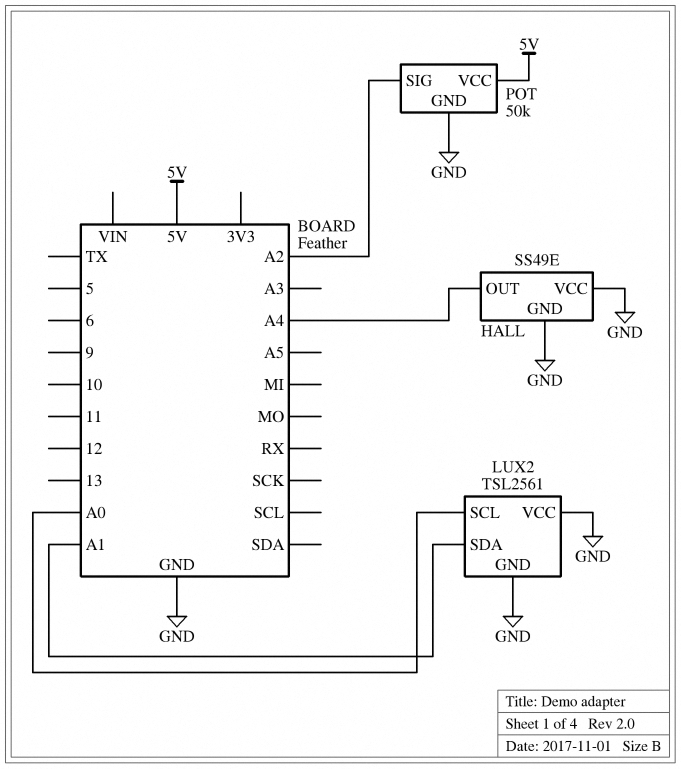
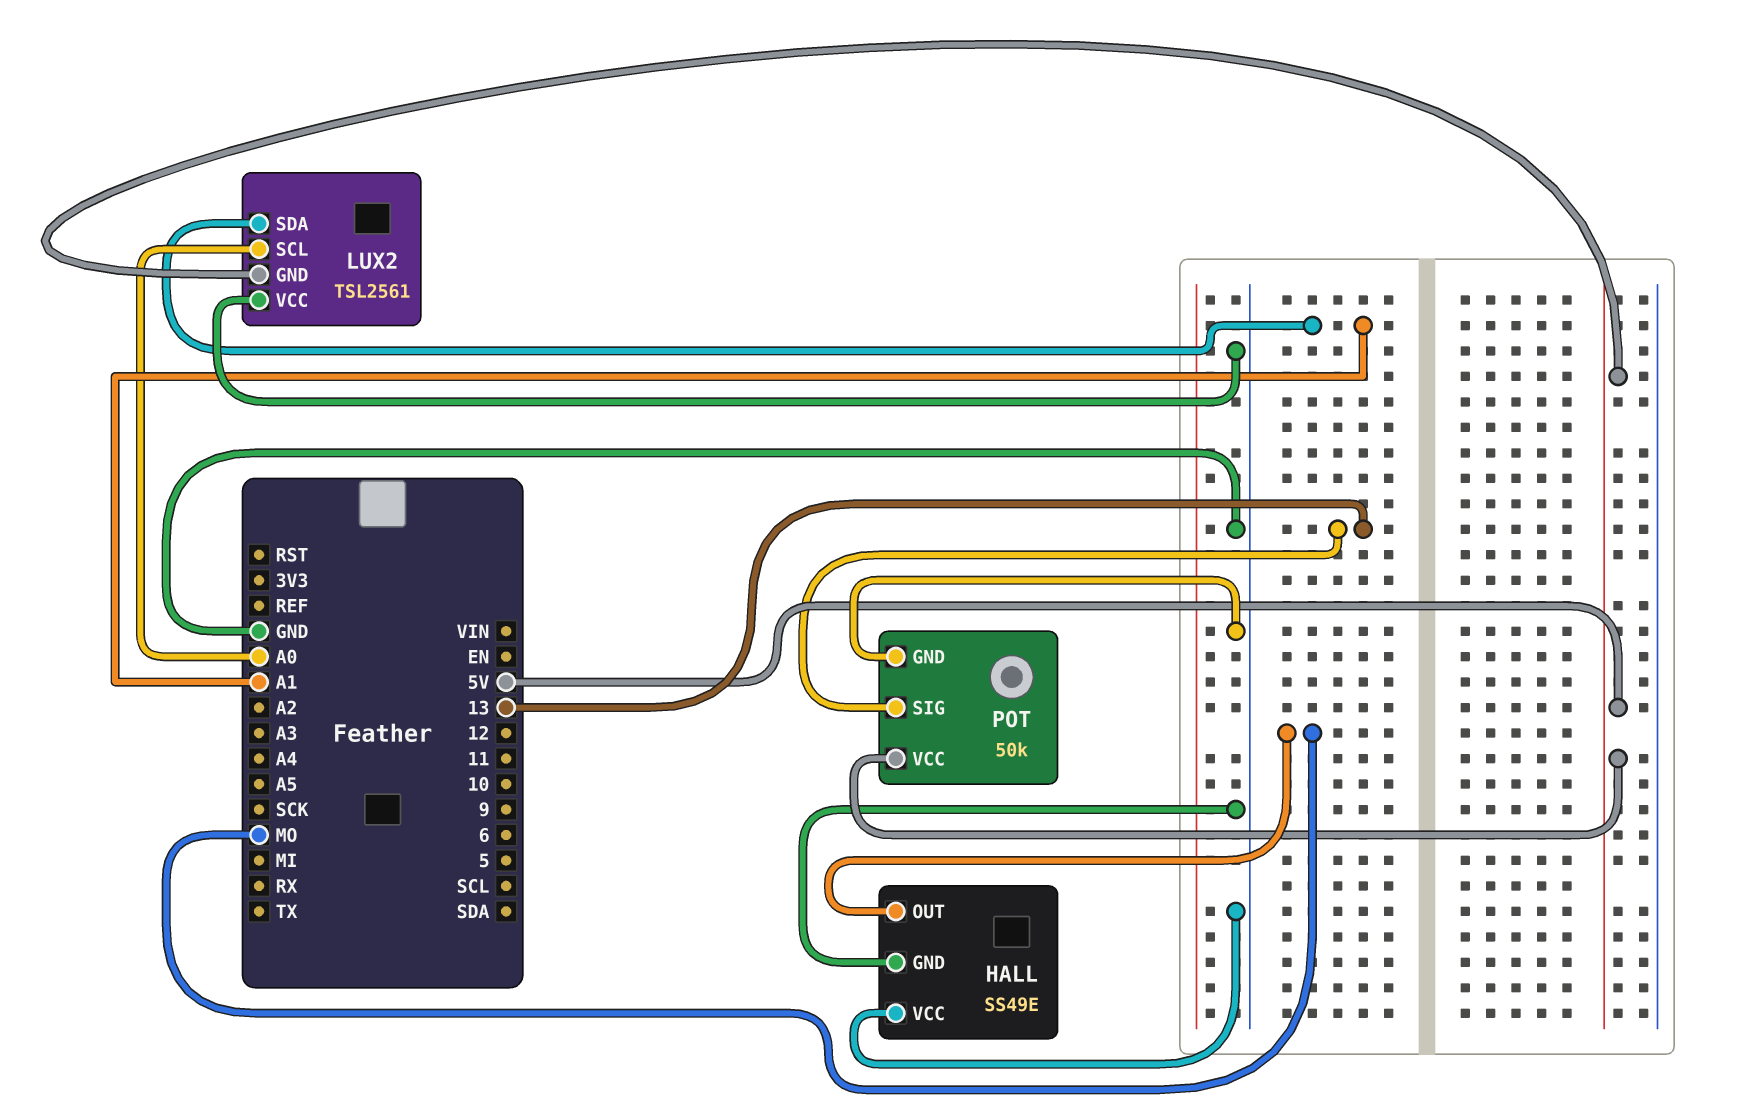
HALL pin OUT: A4 -> MO
LUX2 pin GND: GND -> 5V
POT pin SIG: A2 -> 13

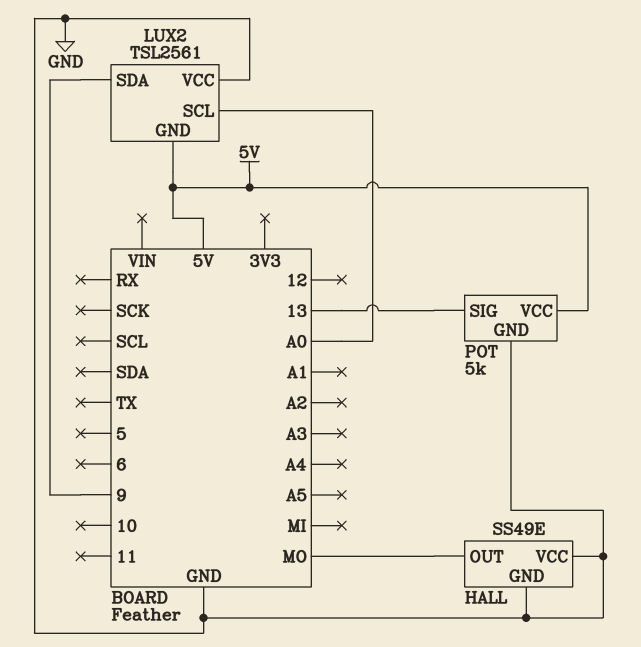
LUX2 pin SDA: A1 -> 9
POT: 50k -> 5k

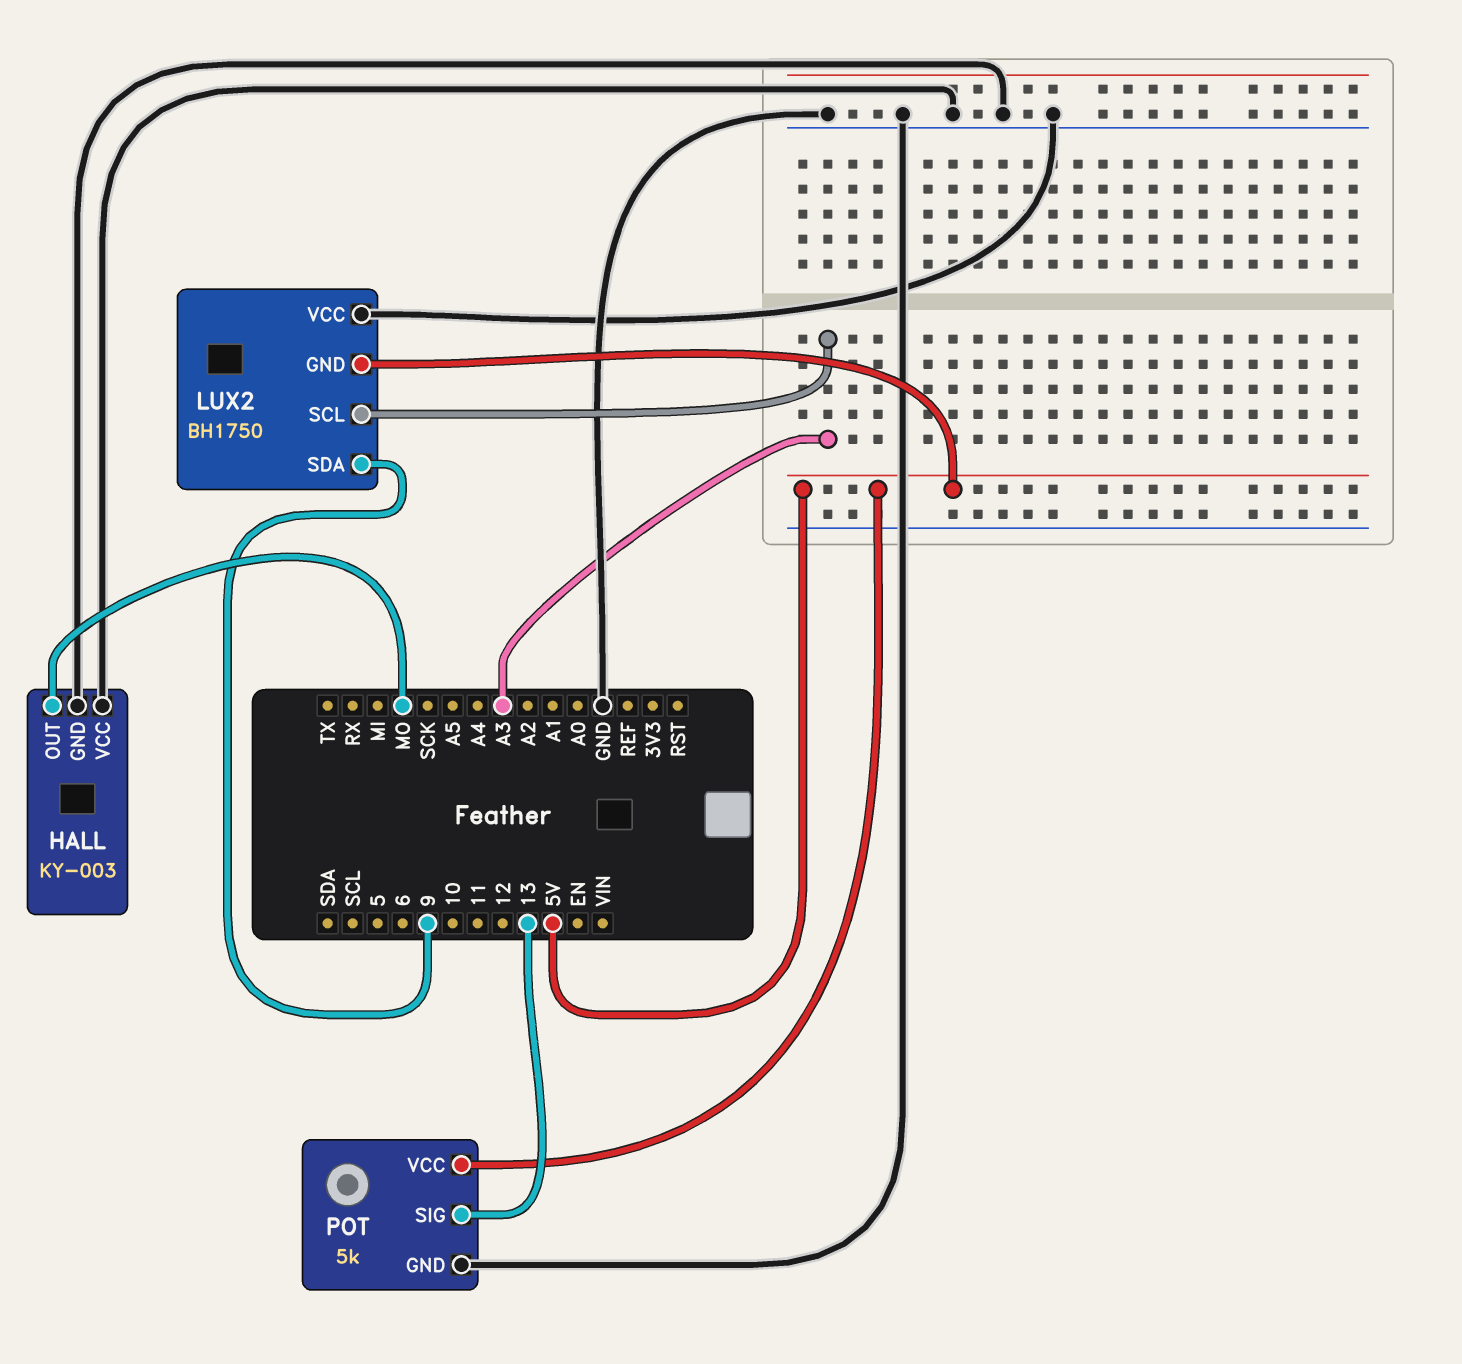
HALL: SS49E -> KY-003
LUX2: TSL2561 -> BH1750
LUX2 pin SCL: A0 -> A3

